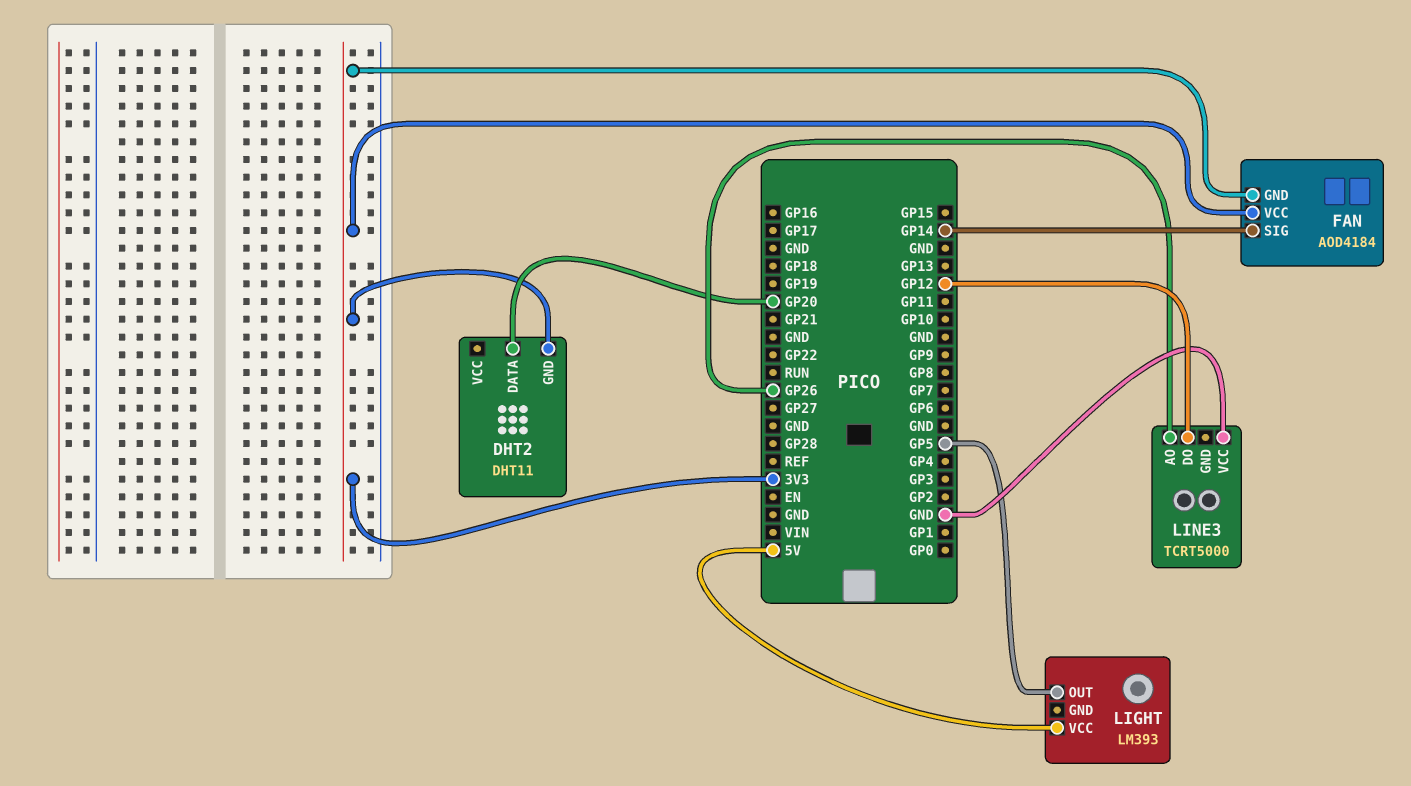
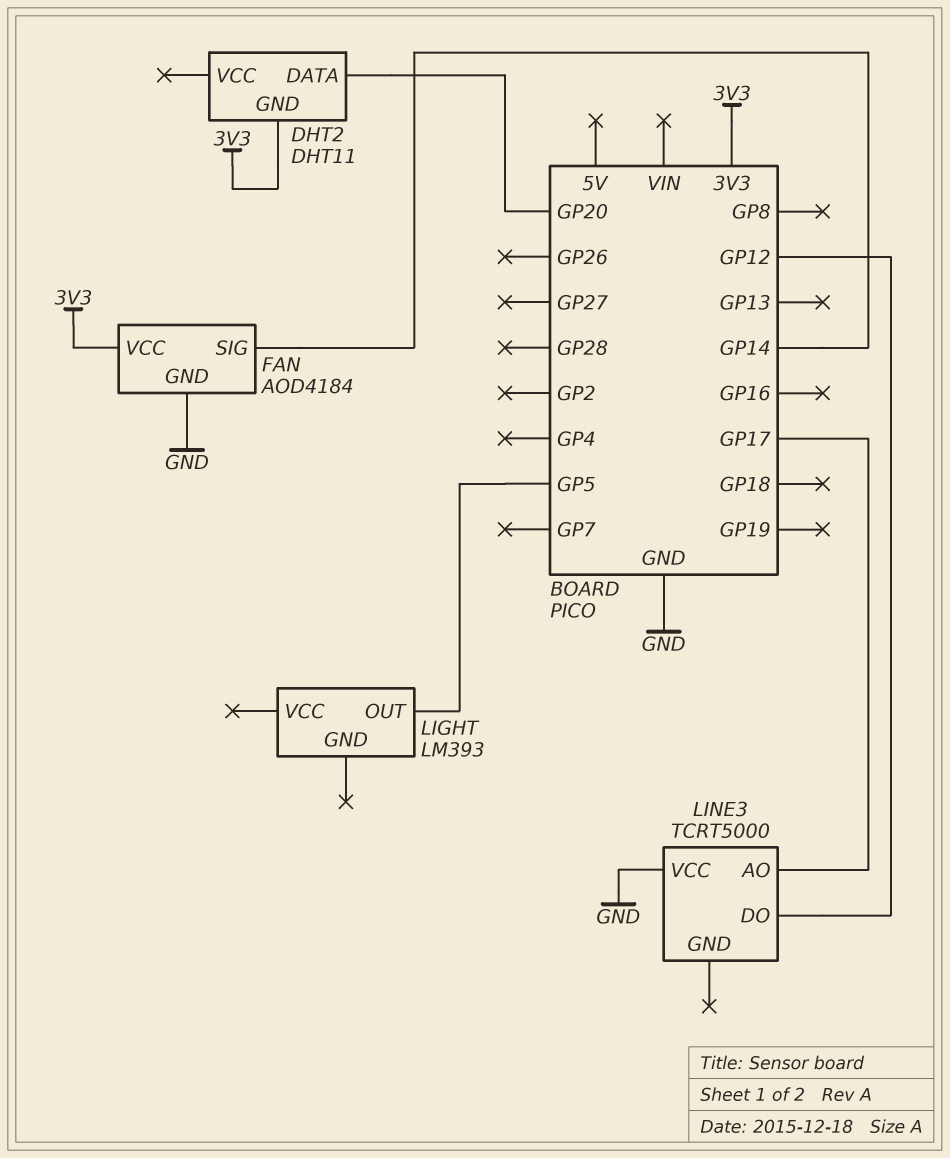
FAN pin GND: 3V3 -> GND
LIGHT pin VCC: 5V -> none
LINE3 pin AO: GP26 -> GP17

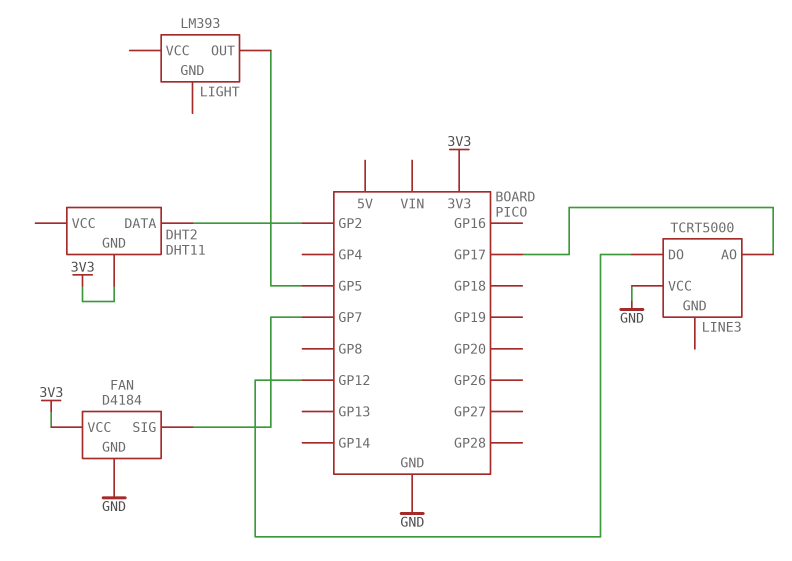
DHT2 pin DATA: GP20 -> GP2
FAN: AOD4184 -> D4184
FAN pin SIG: GP14 -> GP7

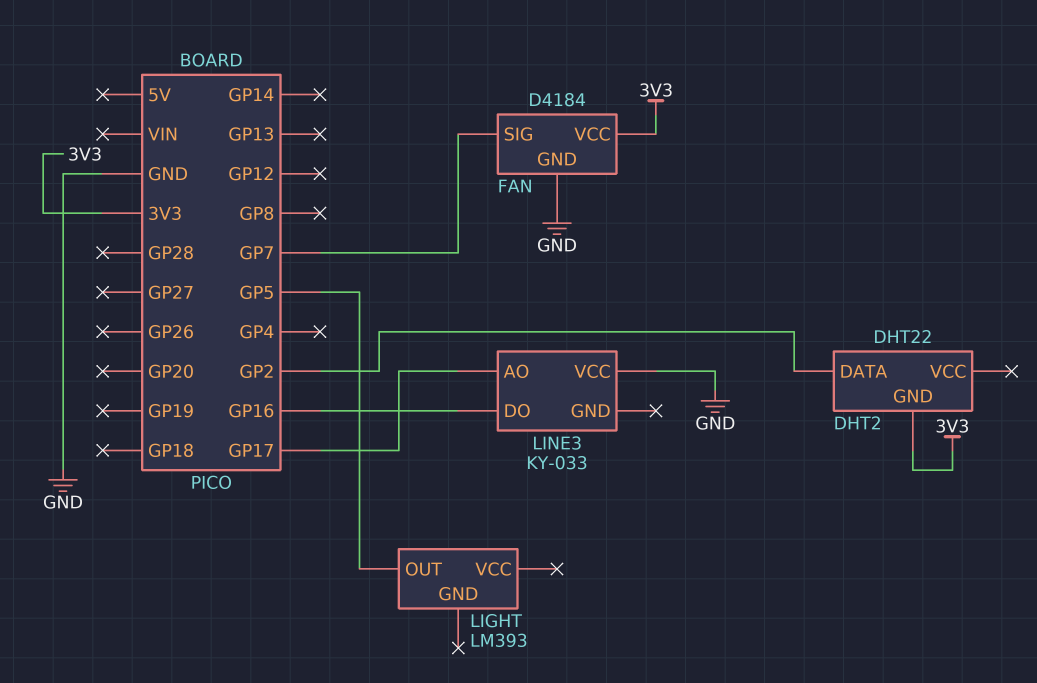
DHT2: DHT11 -> DHT22
LINE3: TCRT5000 -> KY-033
LINE3 pin DO: GP12 -> GP16

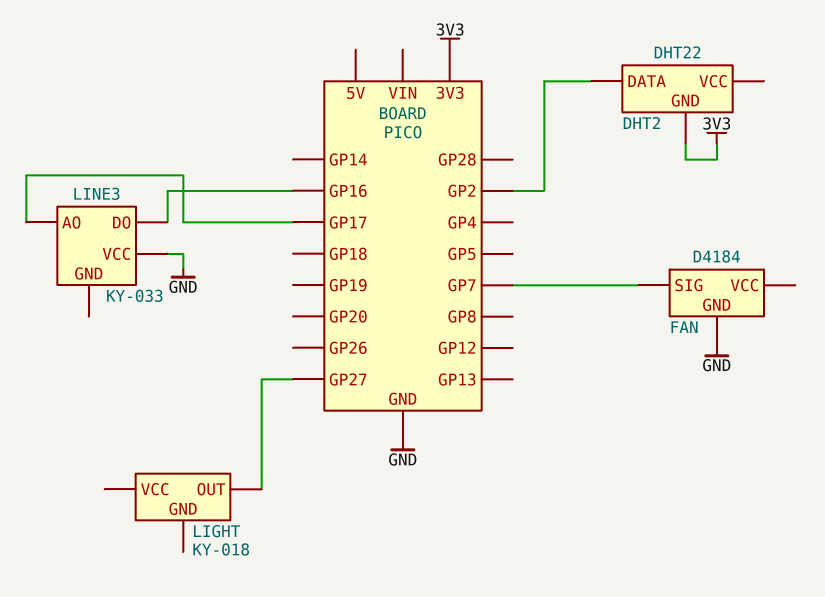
FAN pin VCC: 3V3 -> none
LIGHT: LM393 -> KY-018
LIGHT pin OUT: GP5 -> GP27

